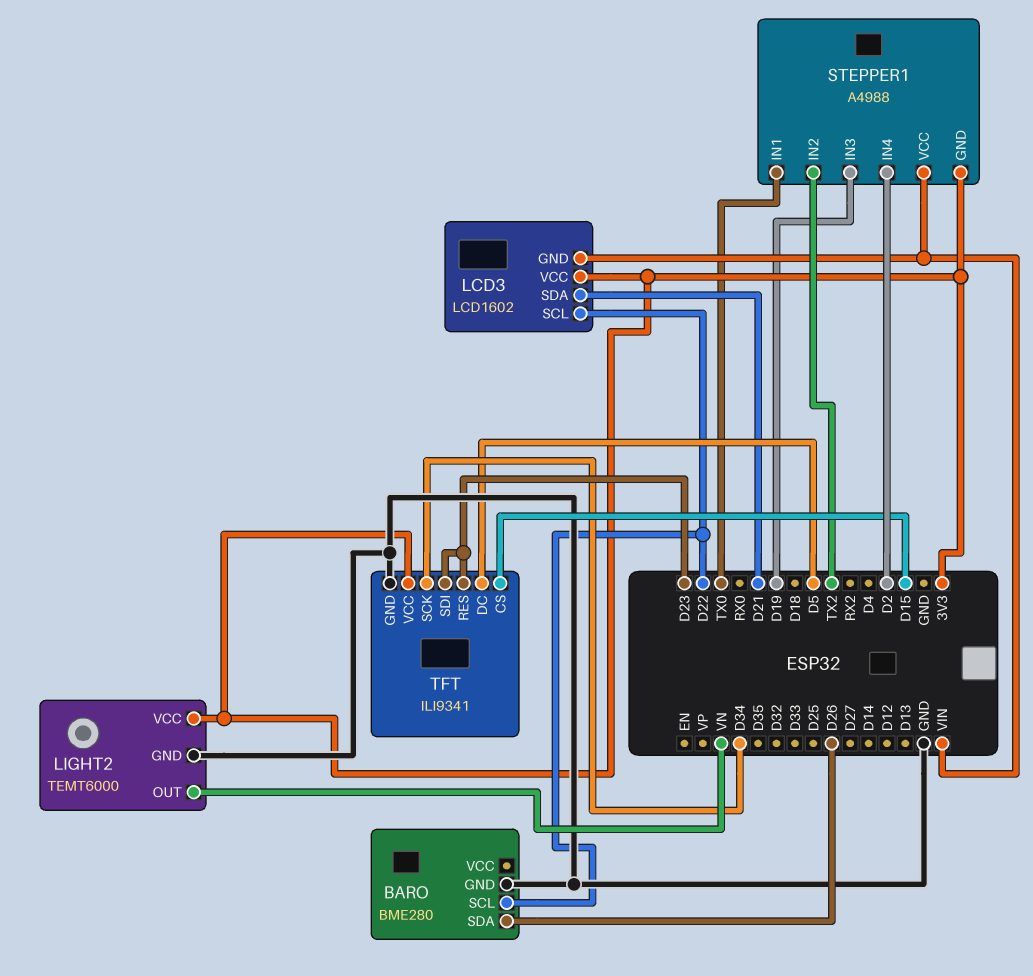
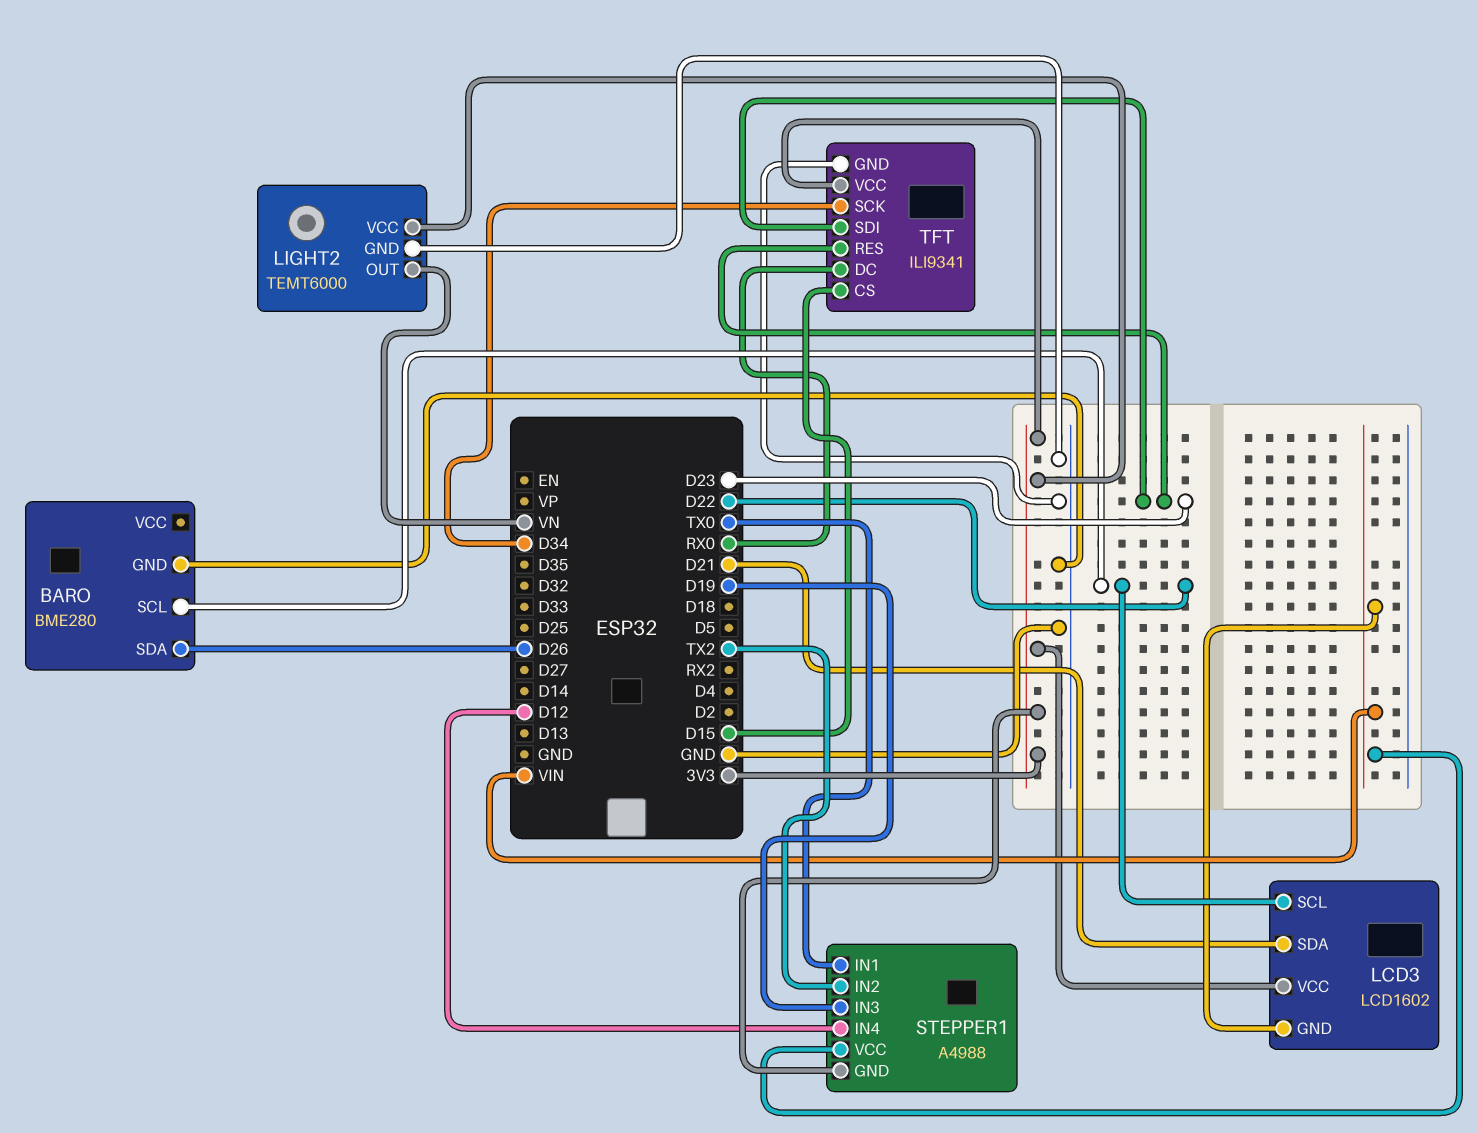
STEPPER1 pin IN4: D2 -> D12
TFT pin DC: D5 -> RX0

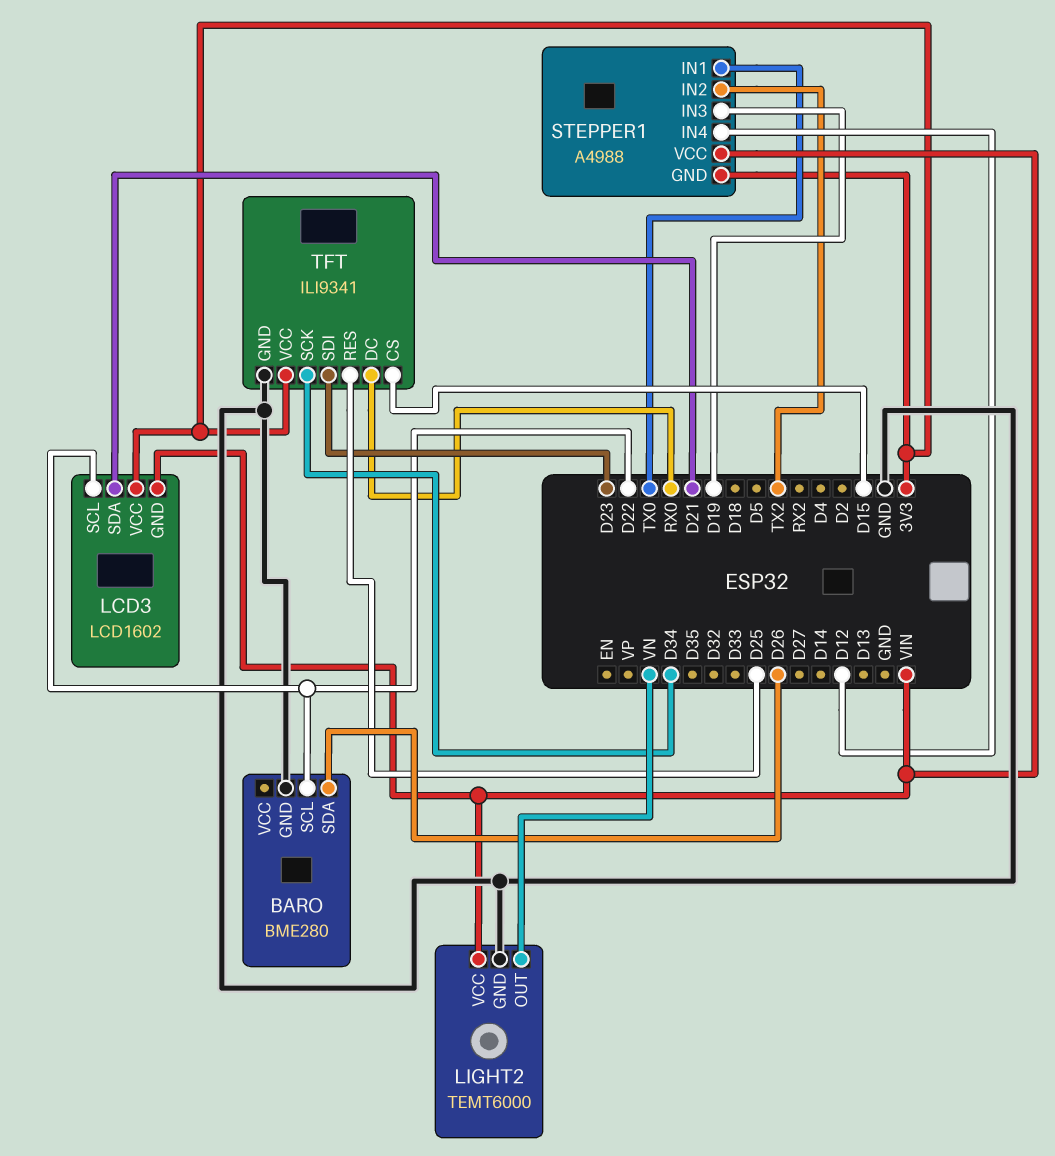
LIGHT2 pin VCC: 3V3 -> VIN
TFT pin RES: D23 -> D25

